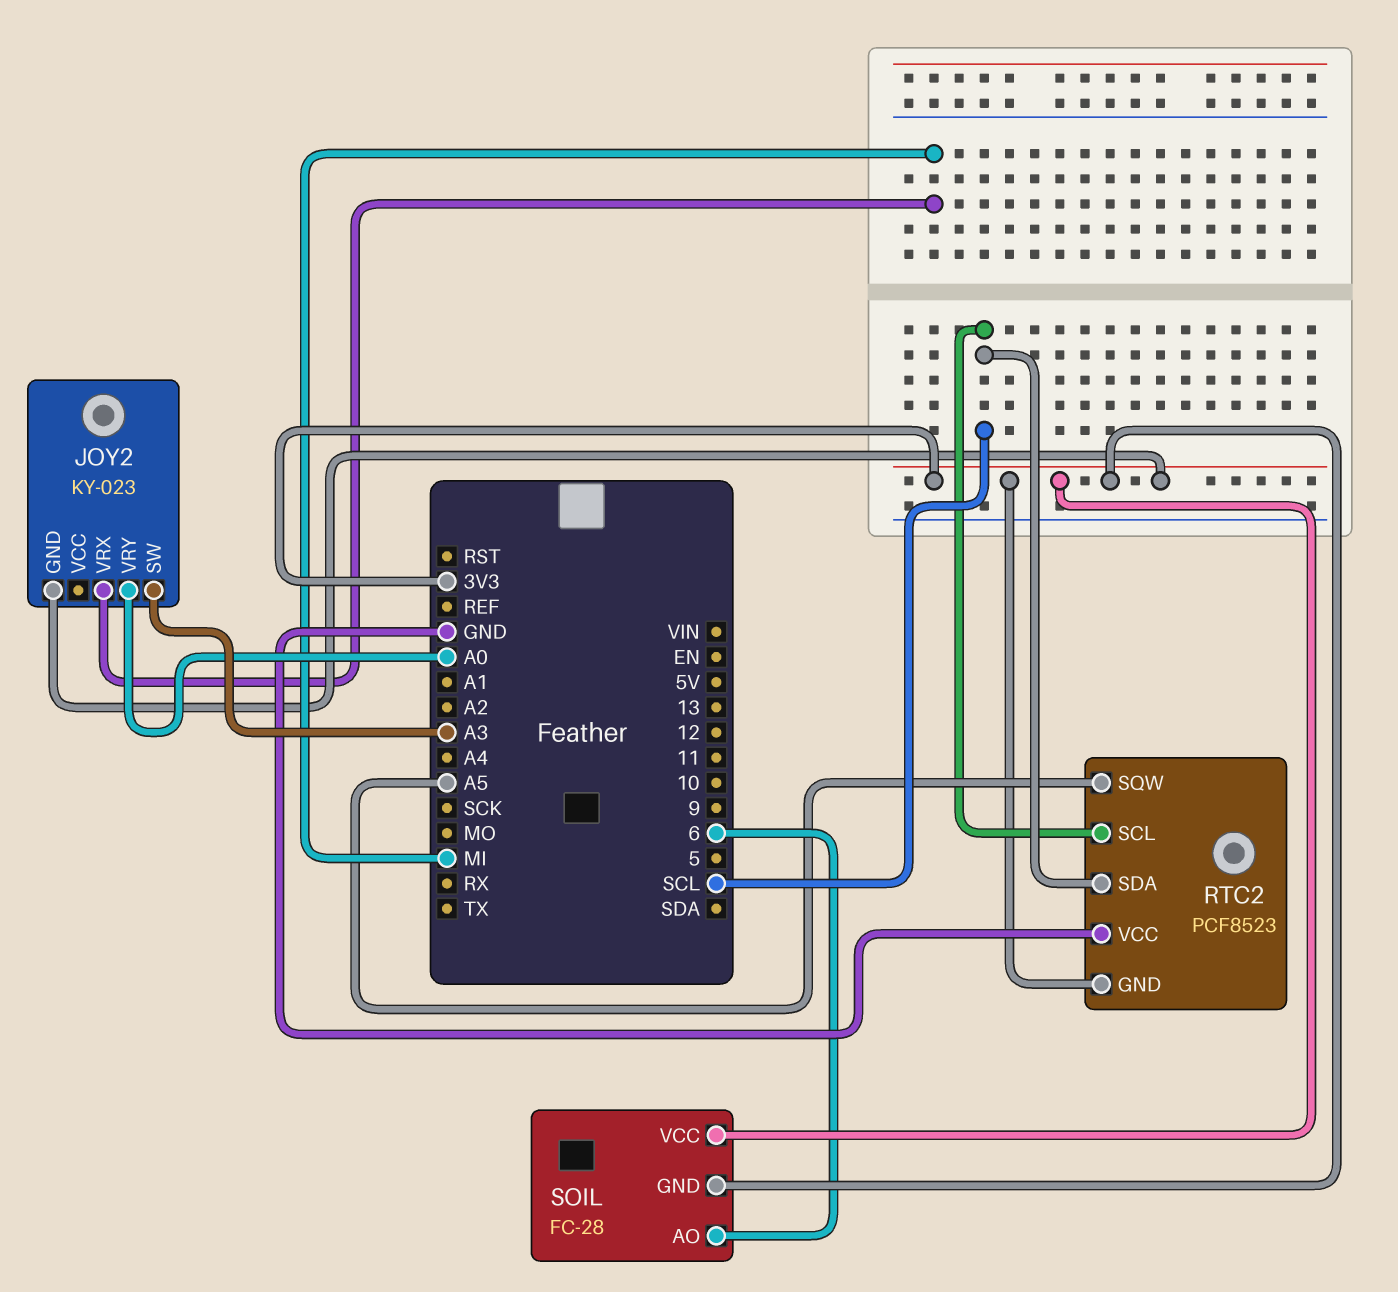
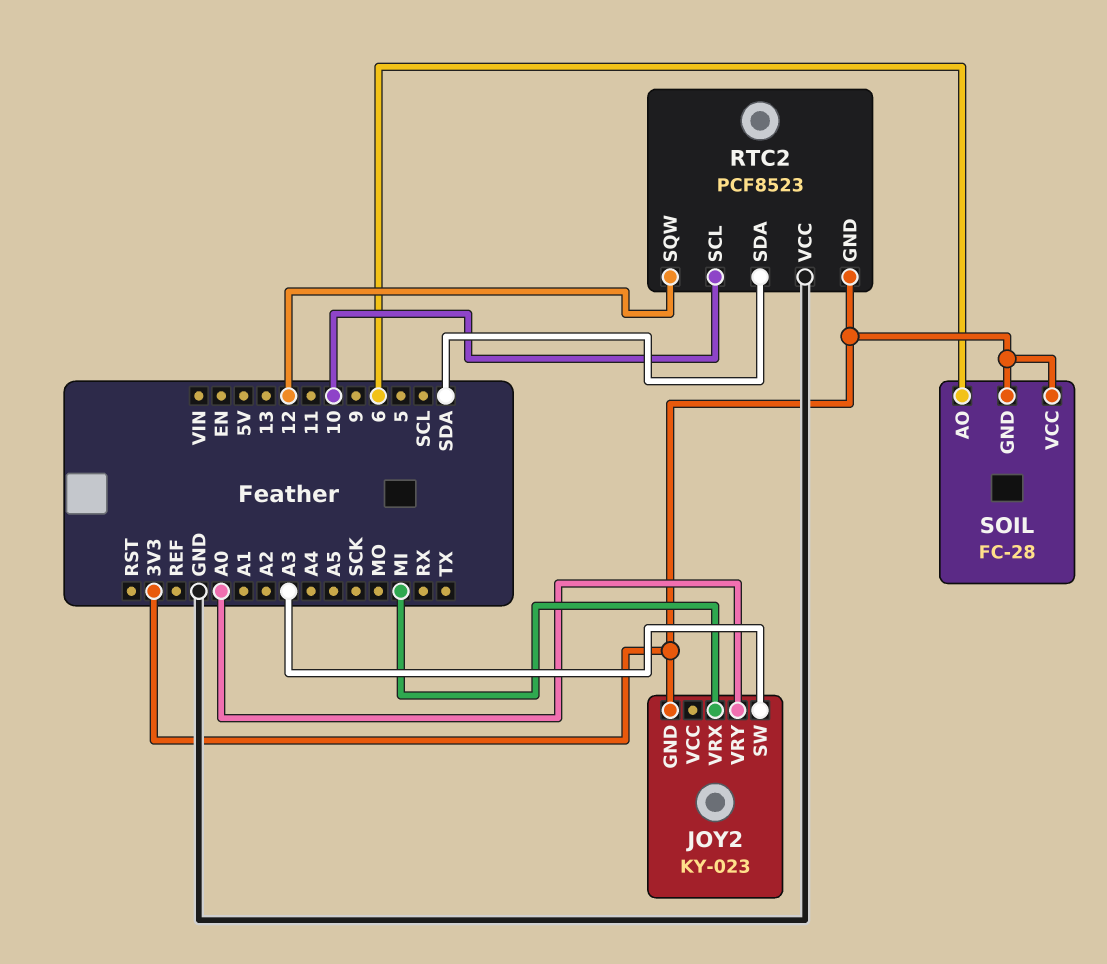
RTC2 pin SCL: SCL -> 10
RTC2 pin SDA: SCL -> SDA
RTC2 pin SQW: A5 -> 12

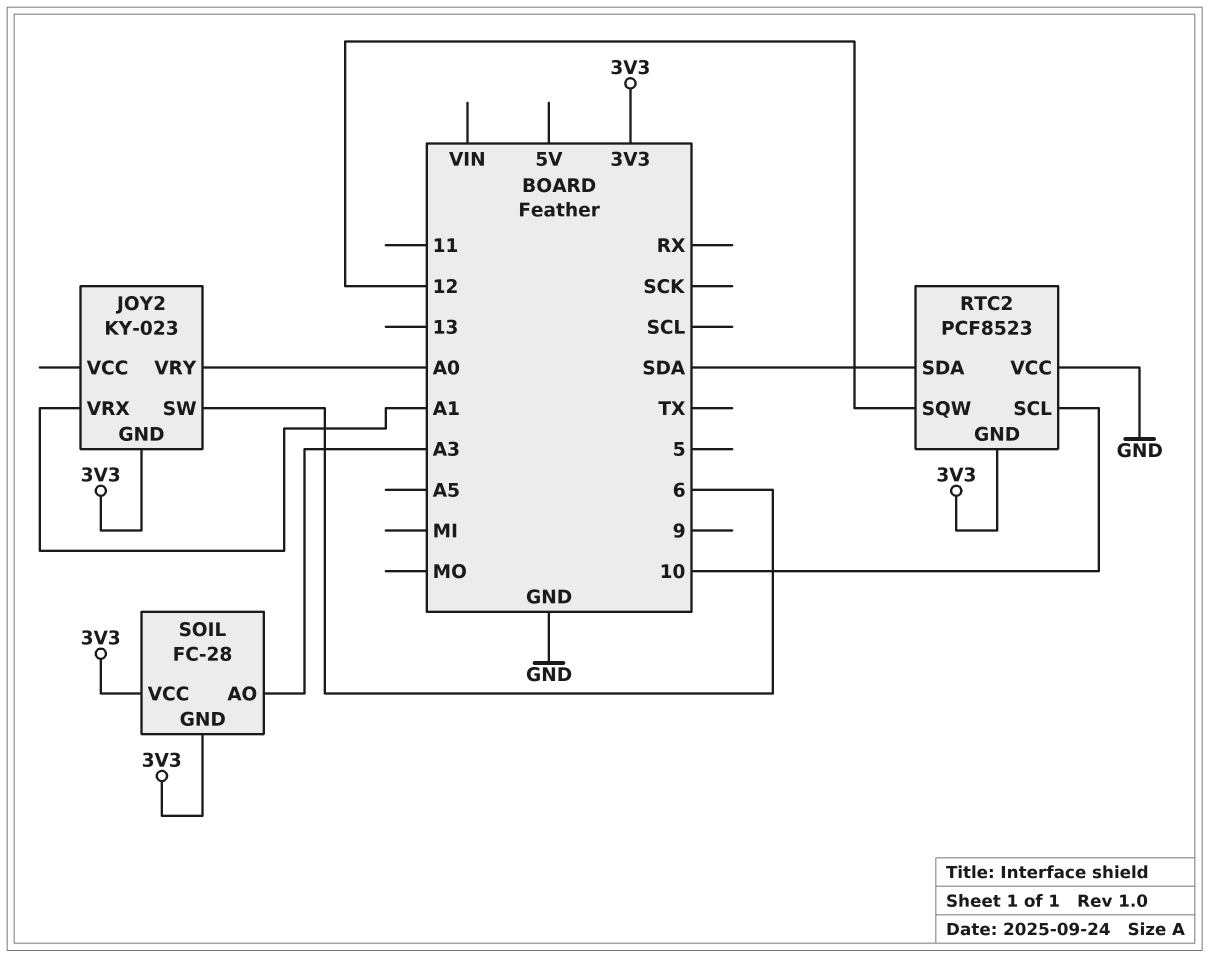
JOY2 pin SW: A3 -> 6
JOY2 pin VRX: MI -> A1
SOIL pin AO: 6 -> A3

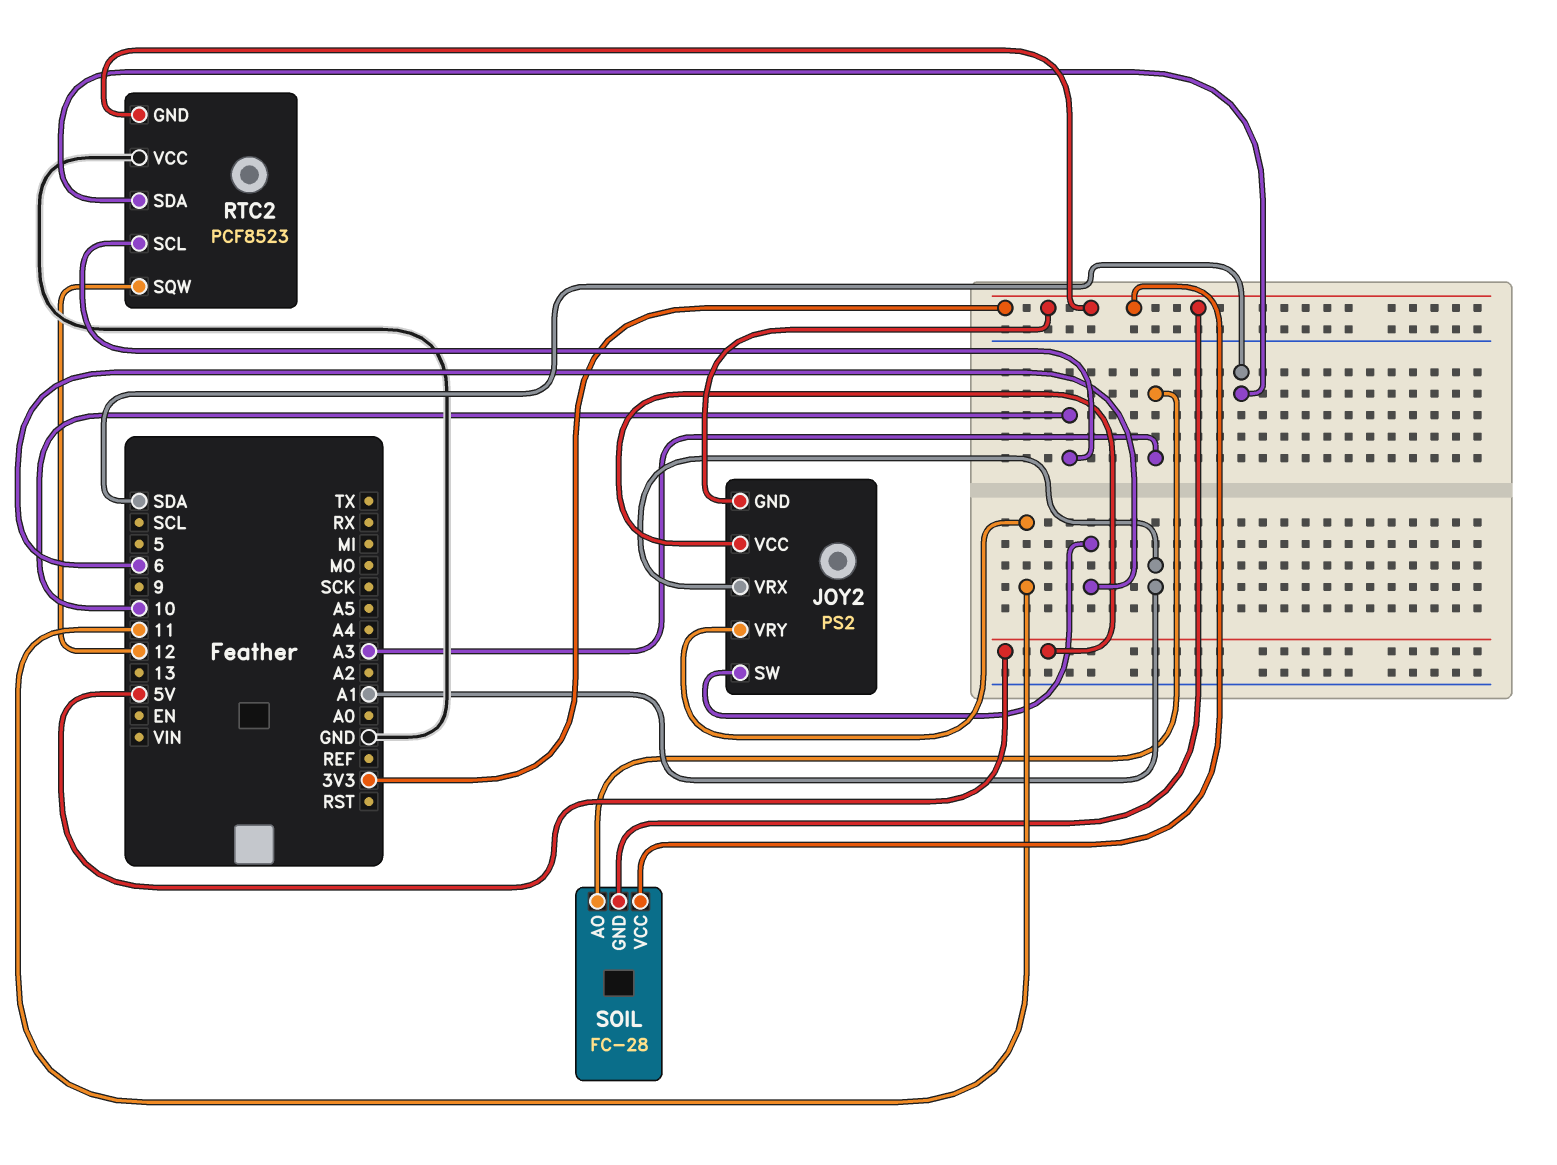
JOY2: KY-023 -> PS2
JOY2 pin VCC: none -> 5V
JOY2 pin VRY: A0 -> 11

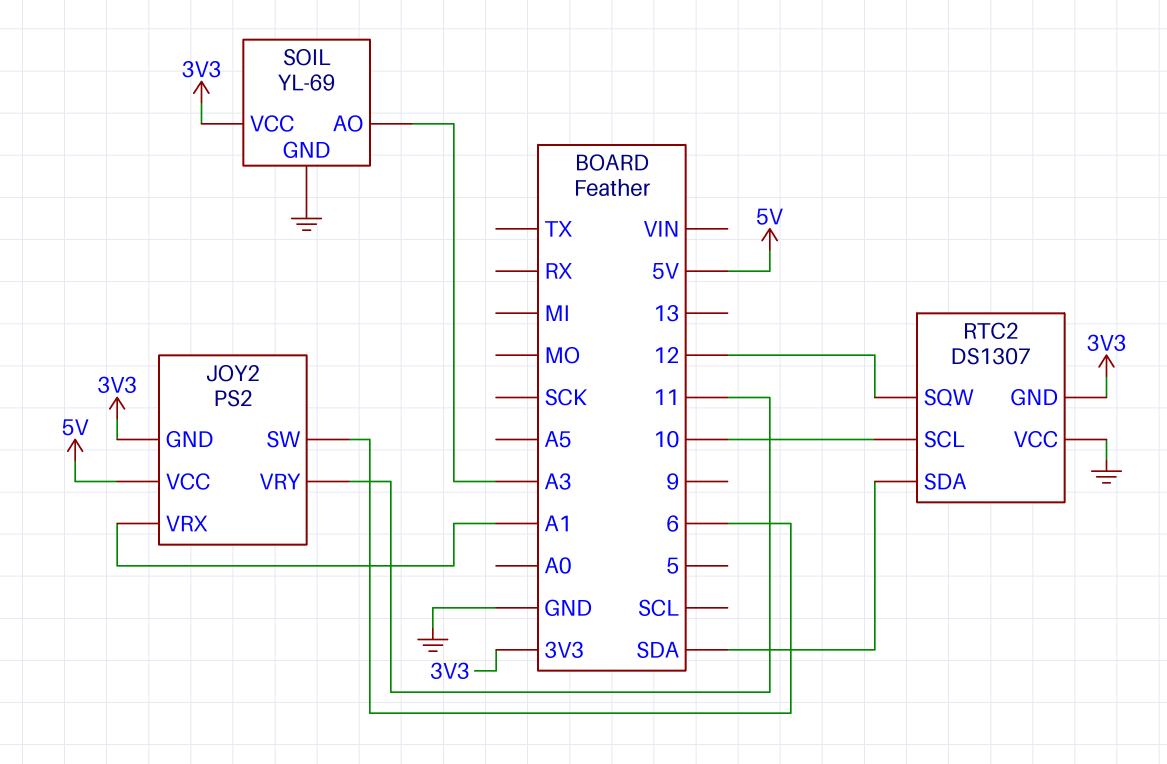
RTC2: PCF8523 -> DS1307
SOIL: FC-28 -> YL-69
SOIL pin GND: 3V3 -> GND

